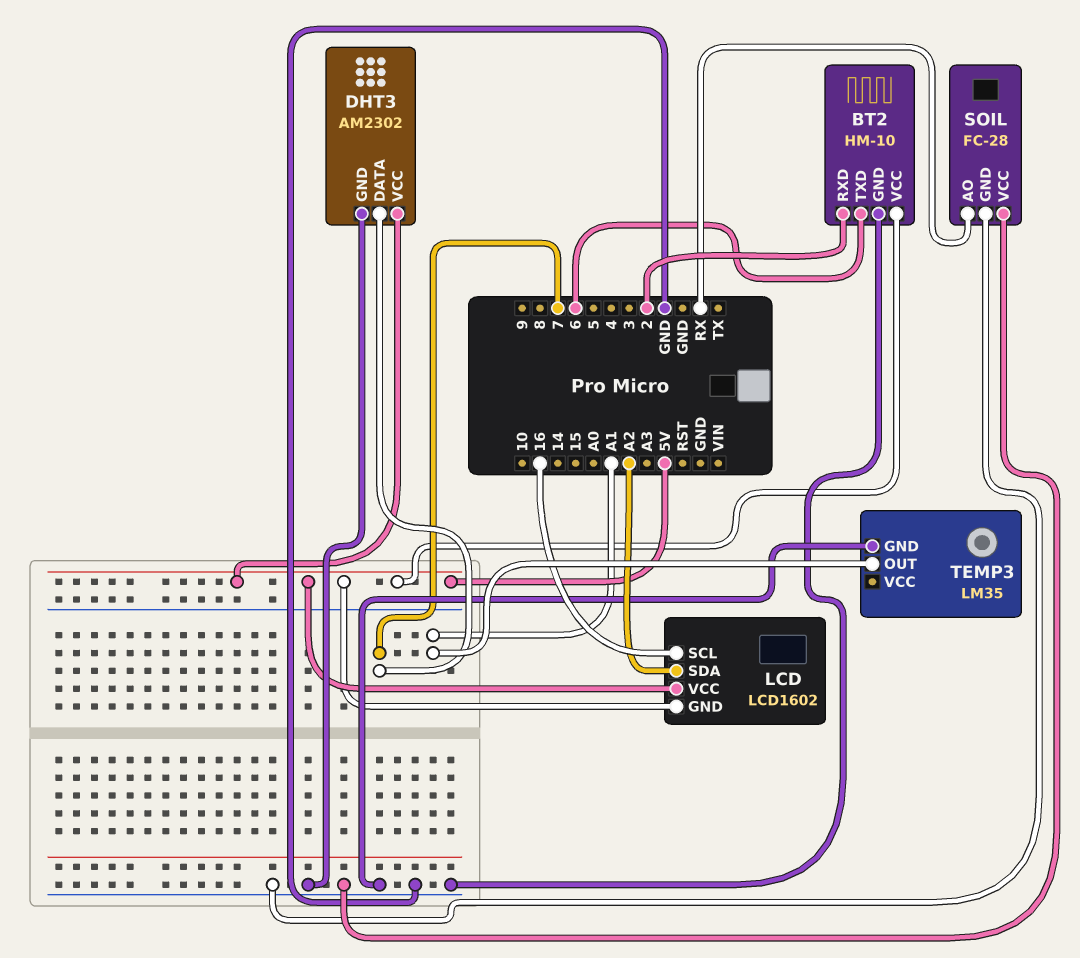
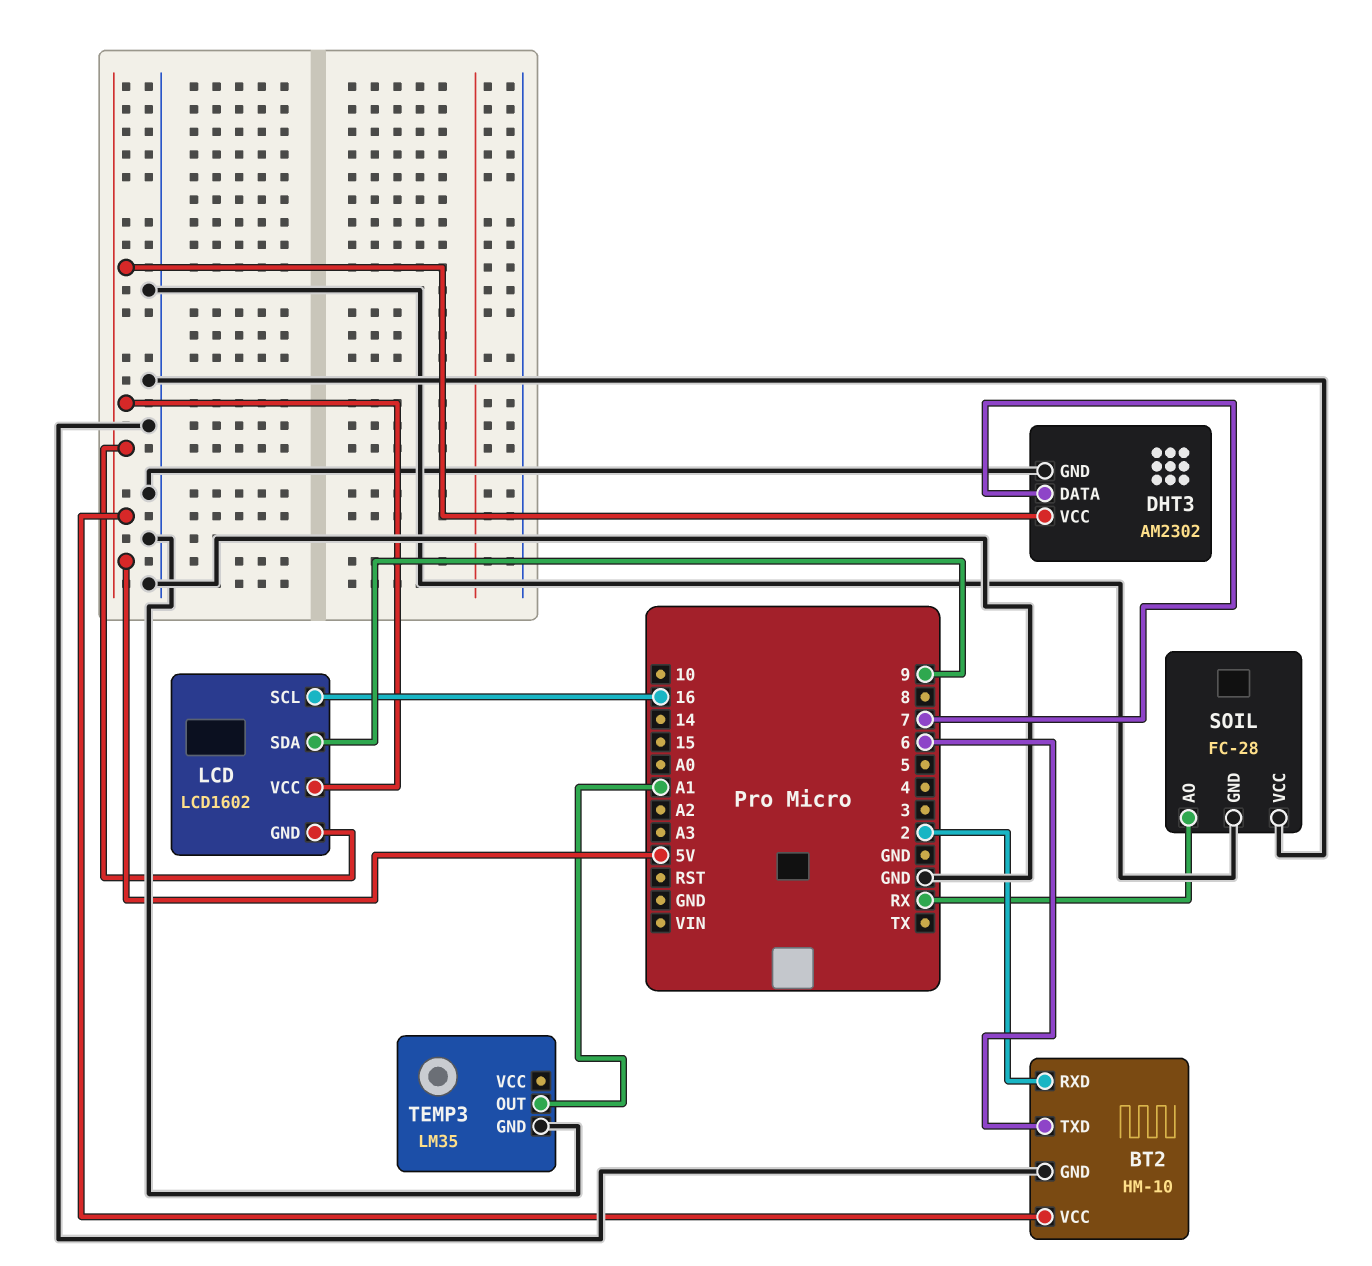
LCD pin SDA: A2 -> 9

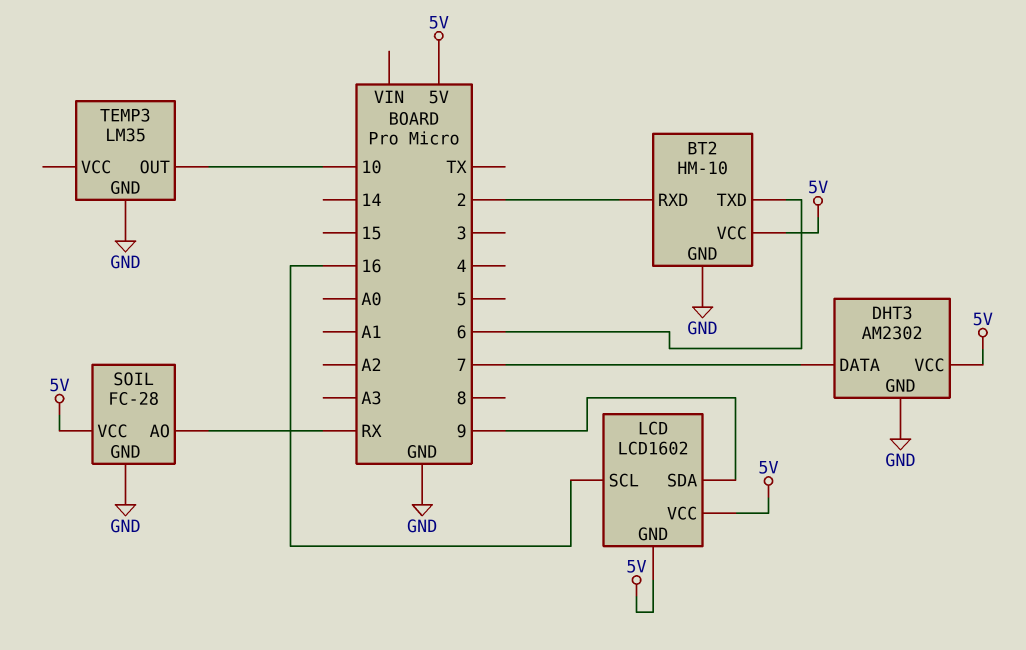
SOIL pin VCC: GND -> 5V
TEMP3 pin OUT: A1 -> 10

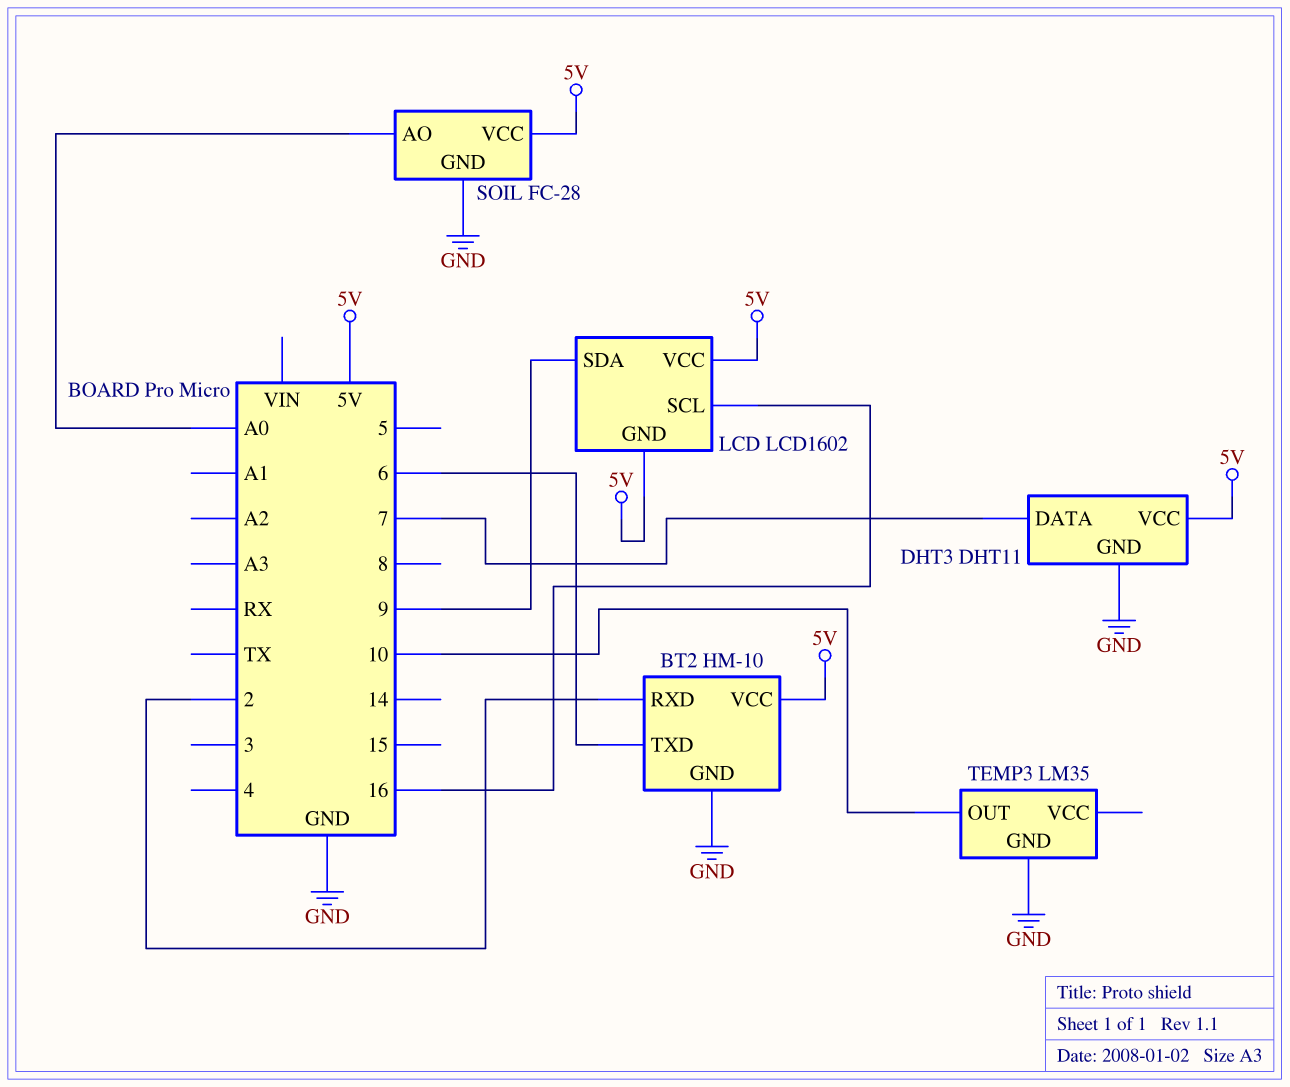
DHT3: AM2302 -> DHT11
SOIL pin AO: RX -> A0

